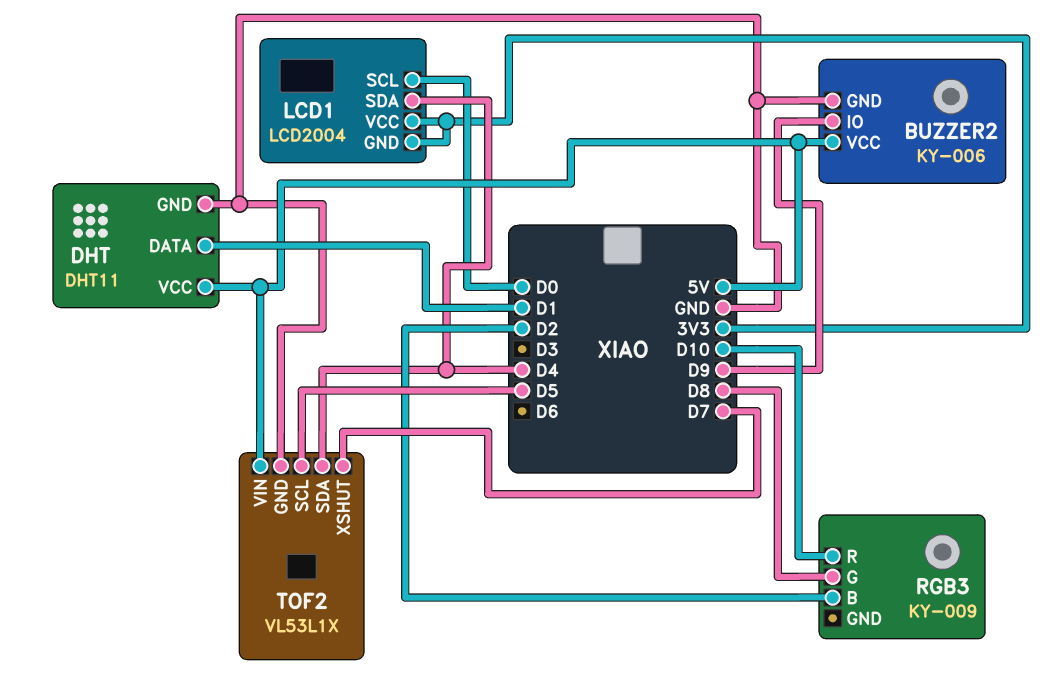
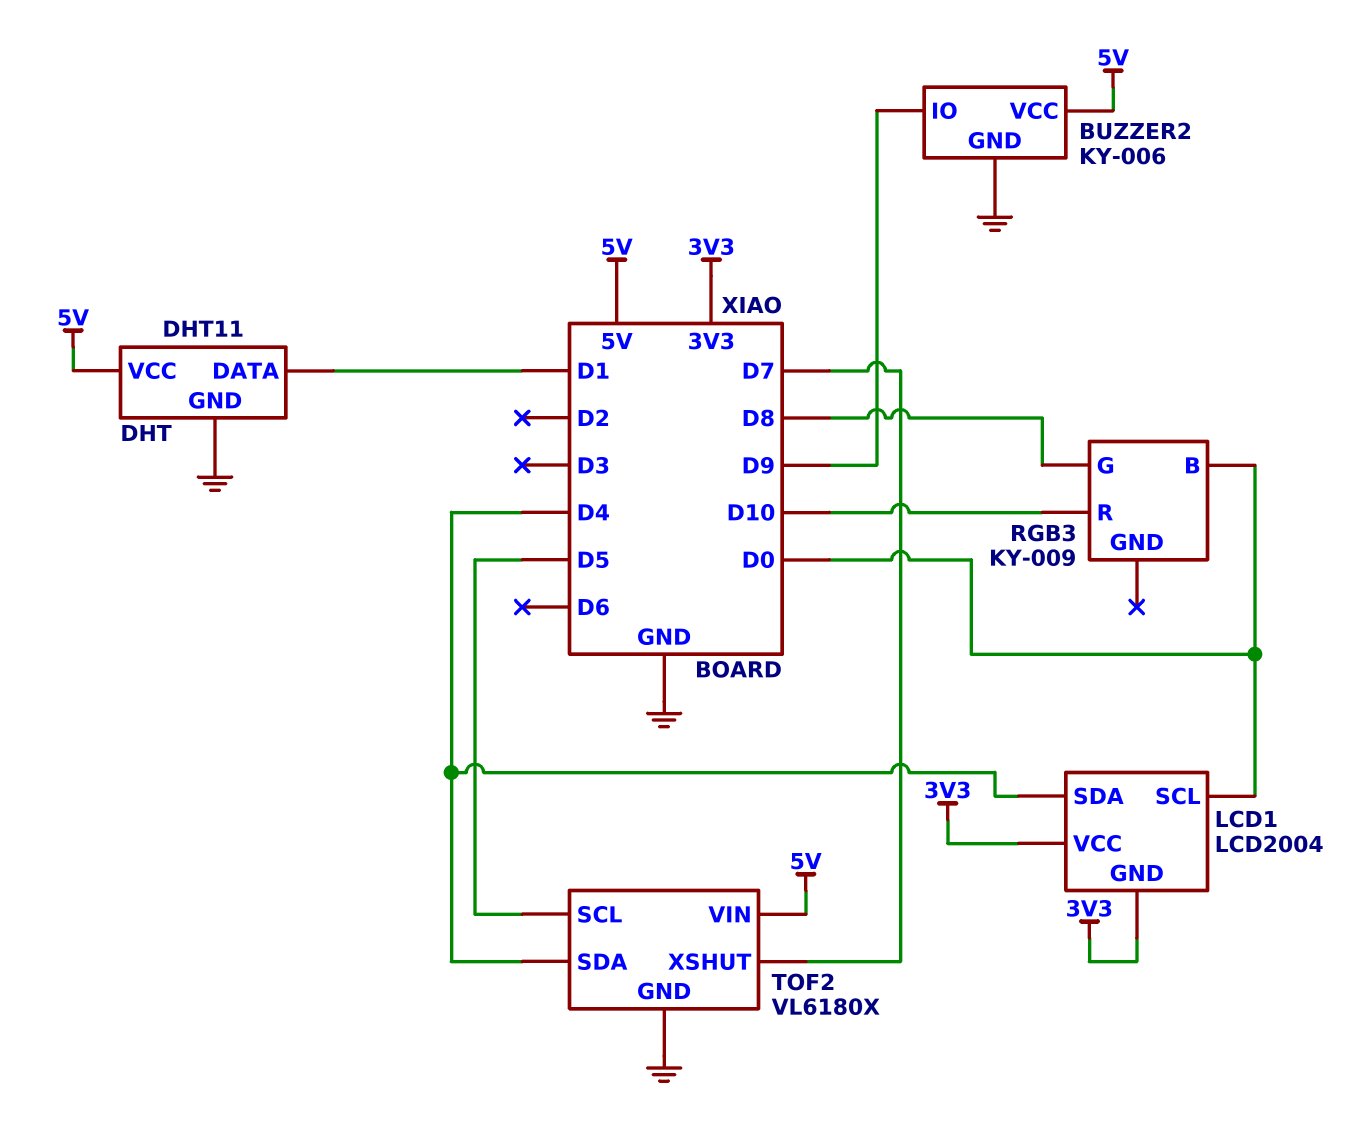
RGB3 pin B: D2 -> D0
TOF2: VL53L1X -> VL6180X

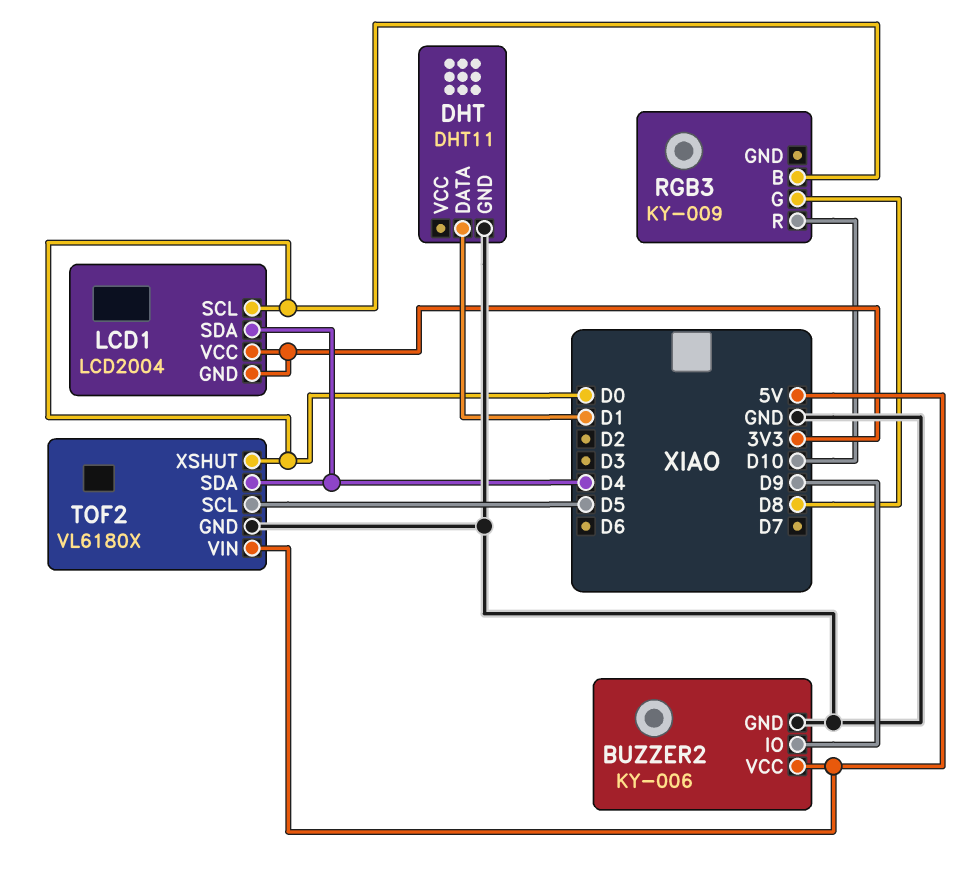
DHT pin VCC: 5V -> none
TOF2 pin XSHUT: D7 -> D0

